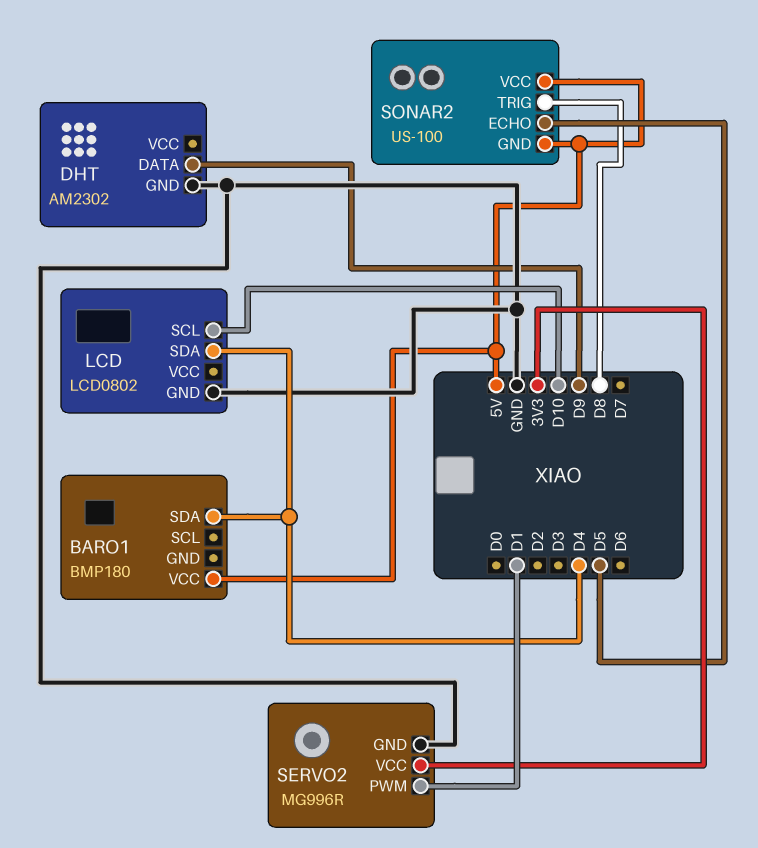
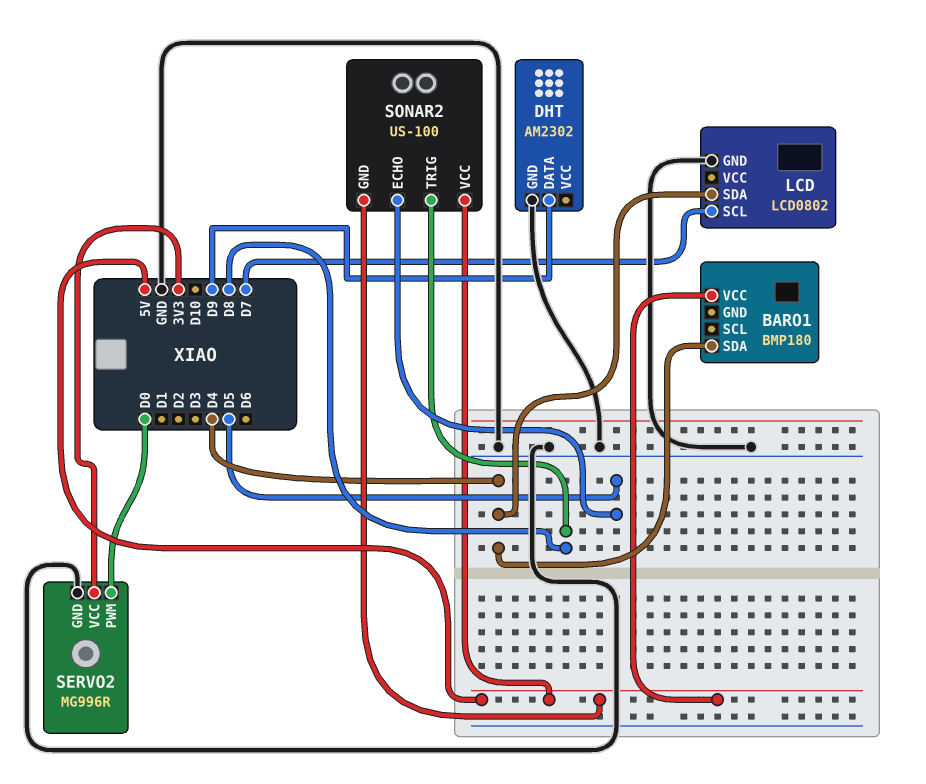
LCD pin SCL: D10 -> D7
SERVO2 pin PWM: D1 -> D0

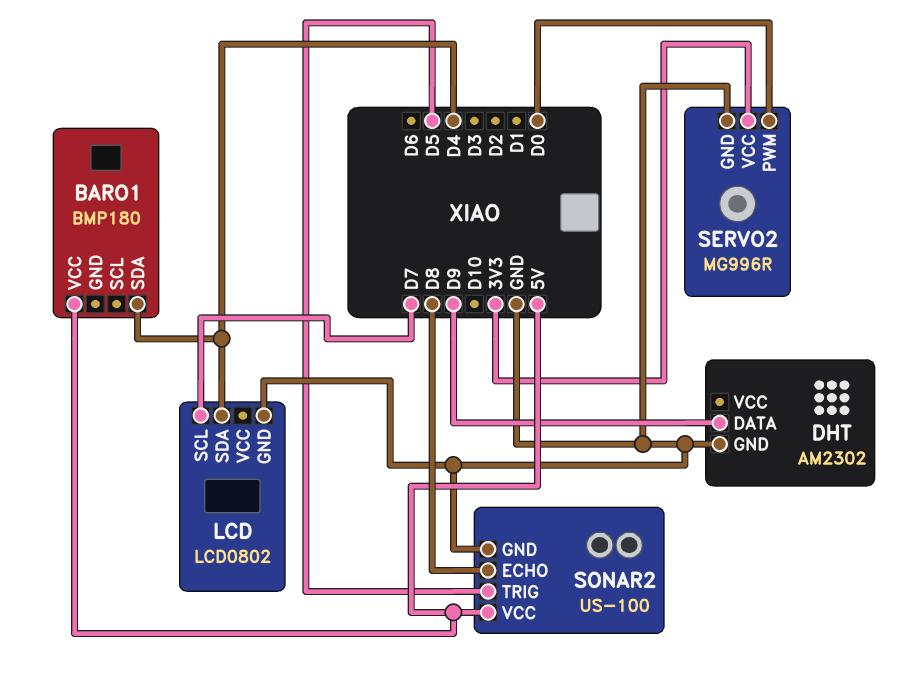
SONAR2 pin ECHO: D5 -> D8
SONAR2 pin GND: 5V -> GND
SONAR2 pin TRIG: D8 -> D5

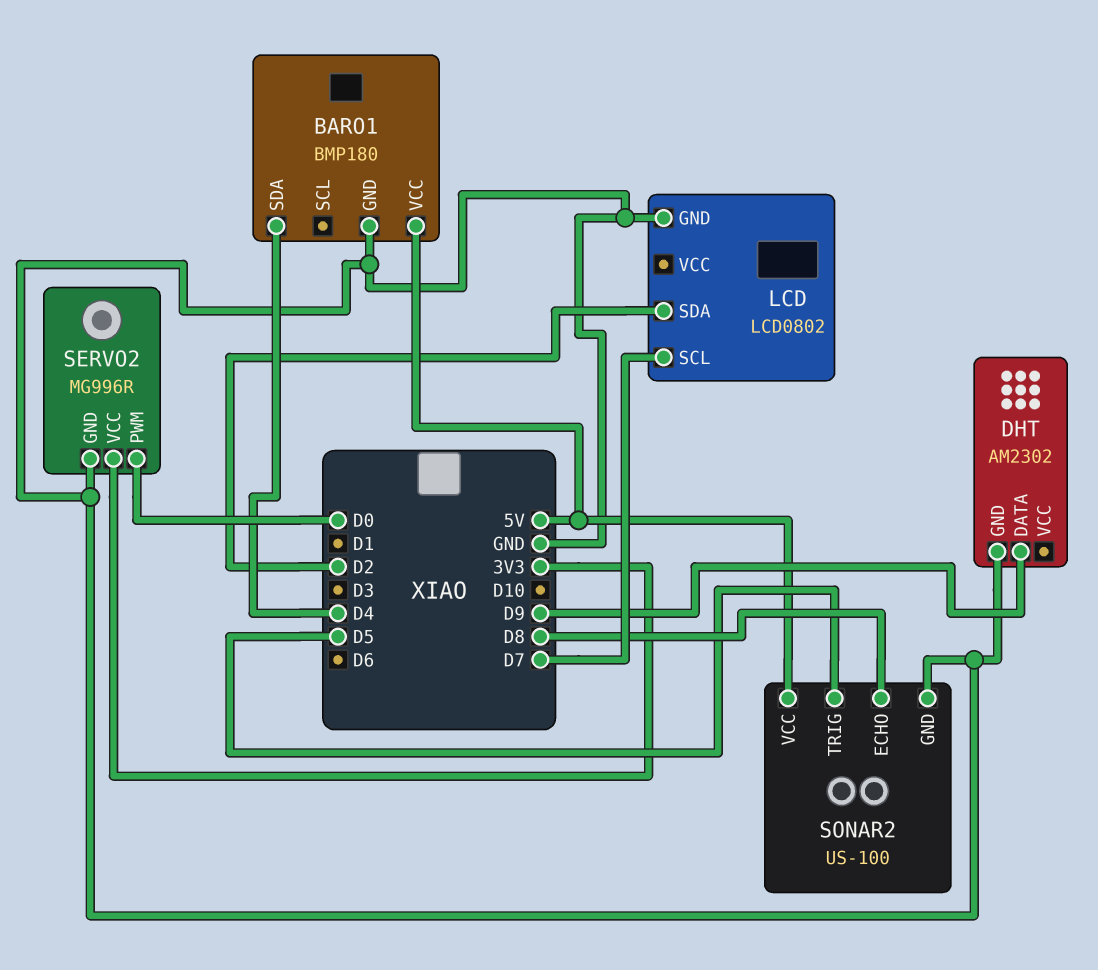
BARO1 pin GND: none -> GND
LCD pin SDA: D4 -> D2

